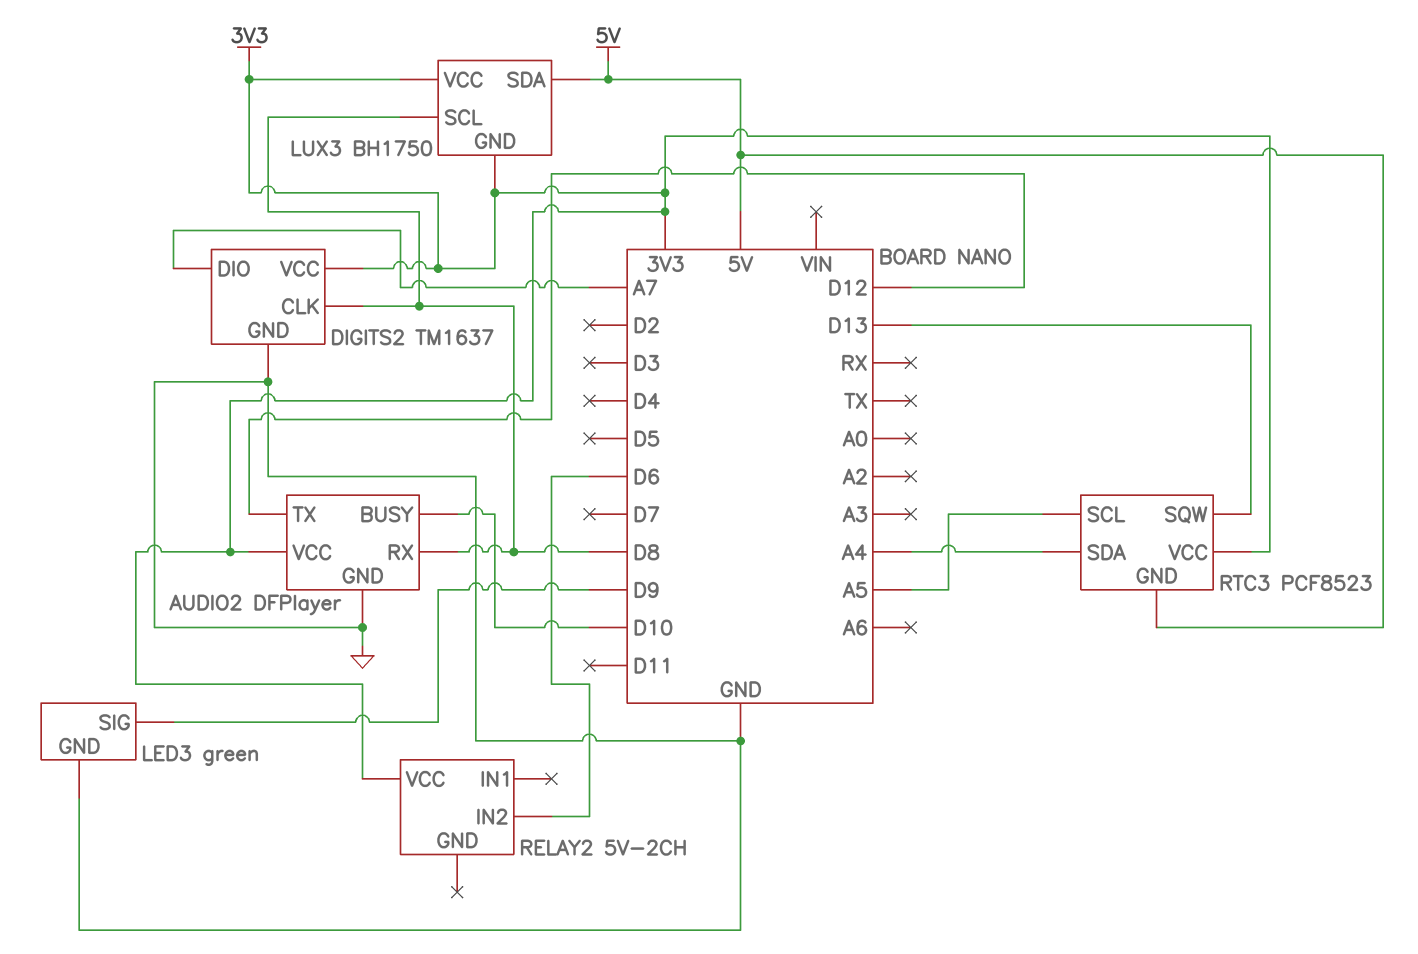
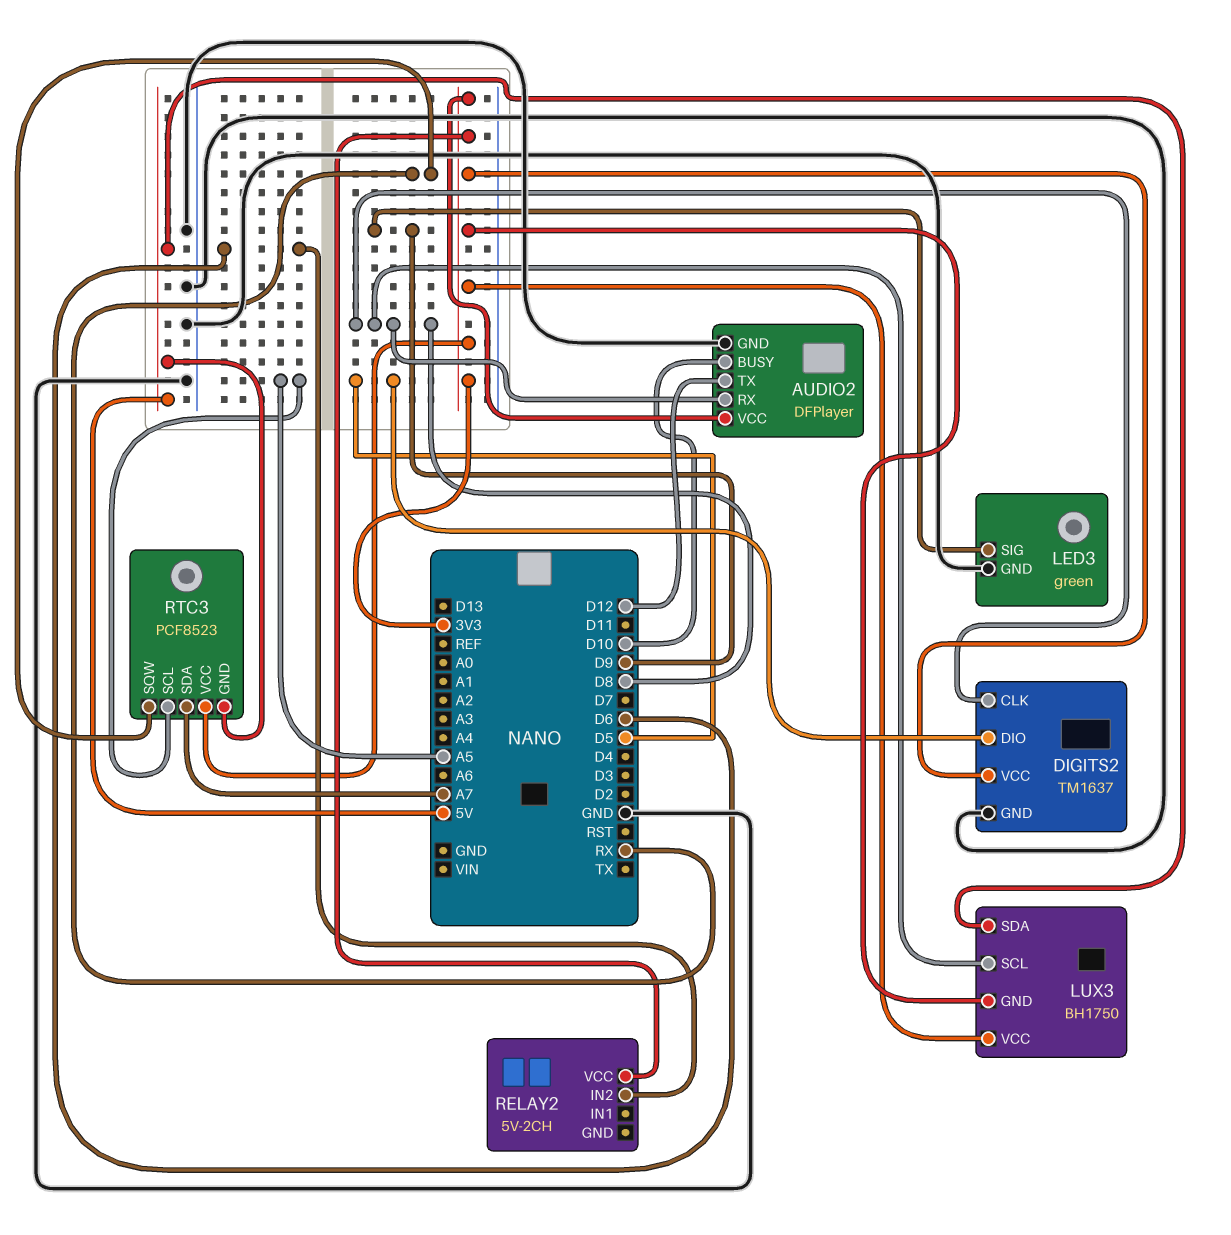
DIGITS2 pin DIO: A7 -> D5
RTC3 pin SDA: A4 -> A7
RTC3 pin SQW: D13 -> RX

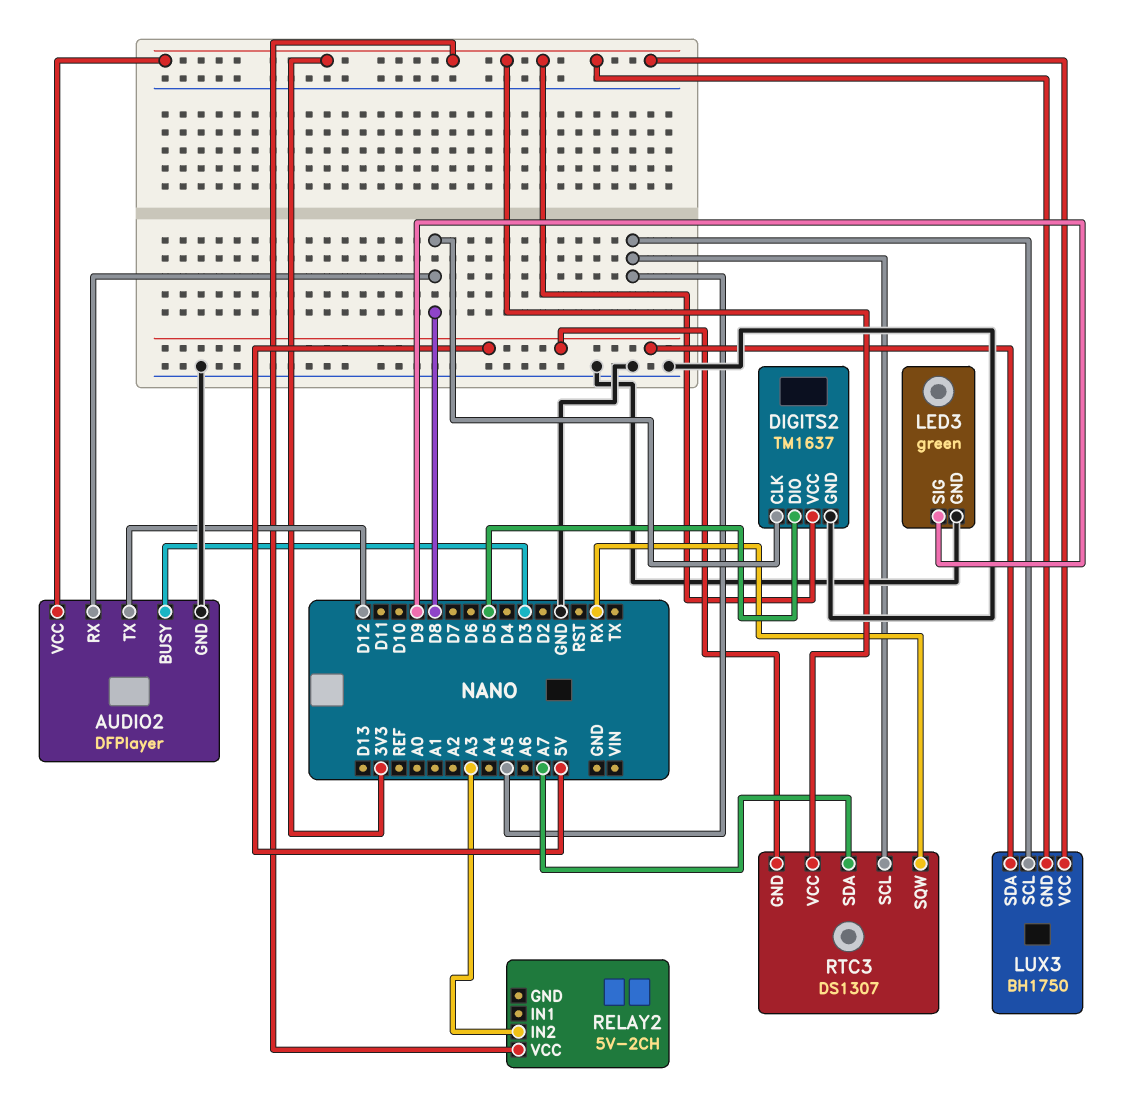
AUDIO2 pin BUSY: D10 -> D3
LUX3 pin SCL: D8 -> A5
RELAY2 pin IN2: D6 -> A3
RTC3: PCF8523 -> DS1307

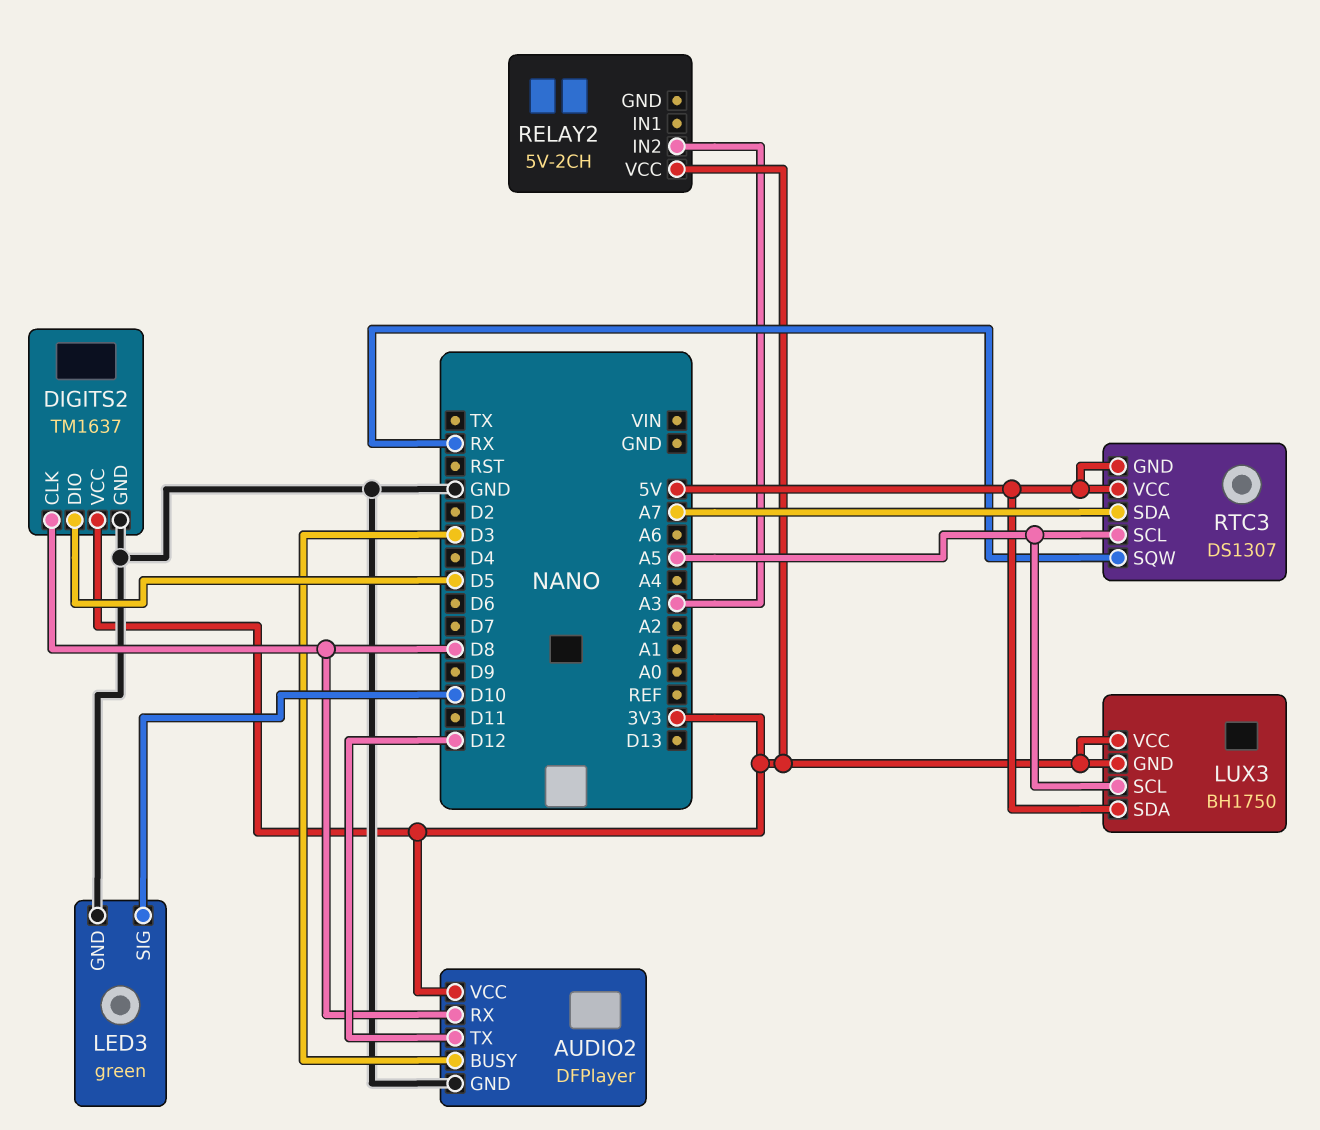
LED3 pin SIG: D9 -> D10
RTC3 pin VCC: 3V3 -> 5V

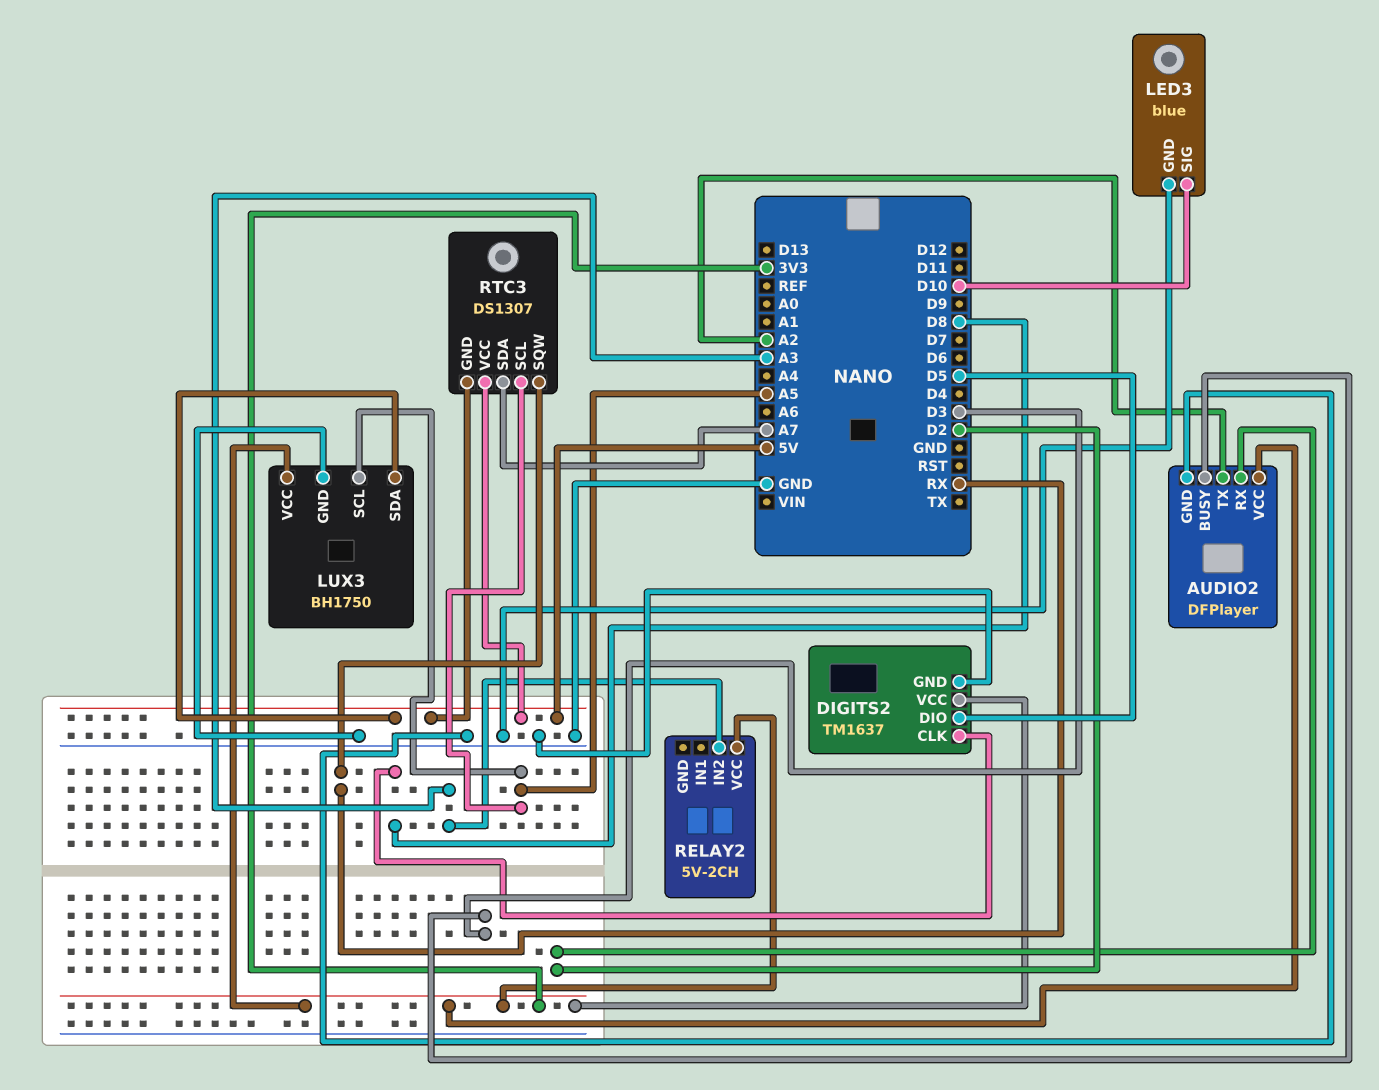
AUDIO2 pin RX: D8 -> D2
AUDIO2 pin TX: D12 -> A2
LED3: green -> blue
LUX3 pin GND: 3V3 -> GND

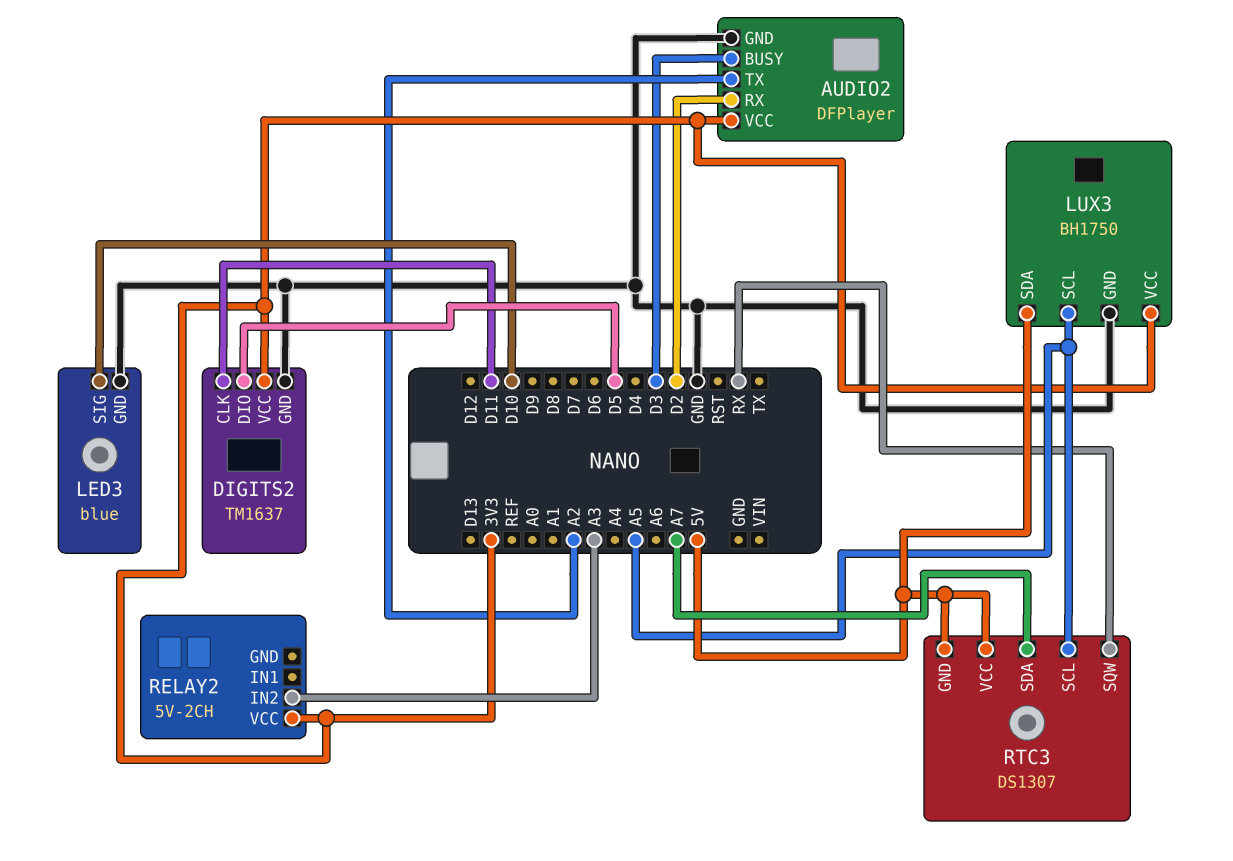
DIGITS2 pin CLK: D8 -> D11

